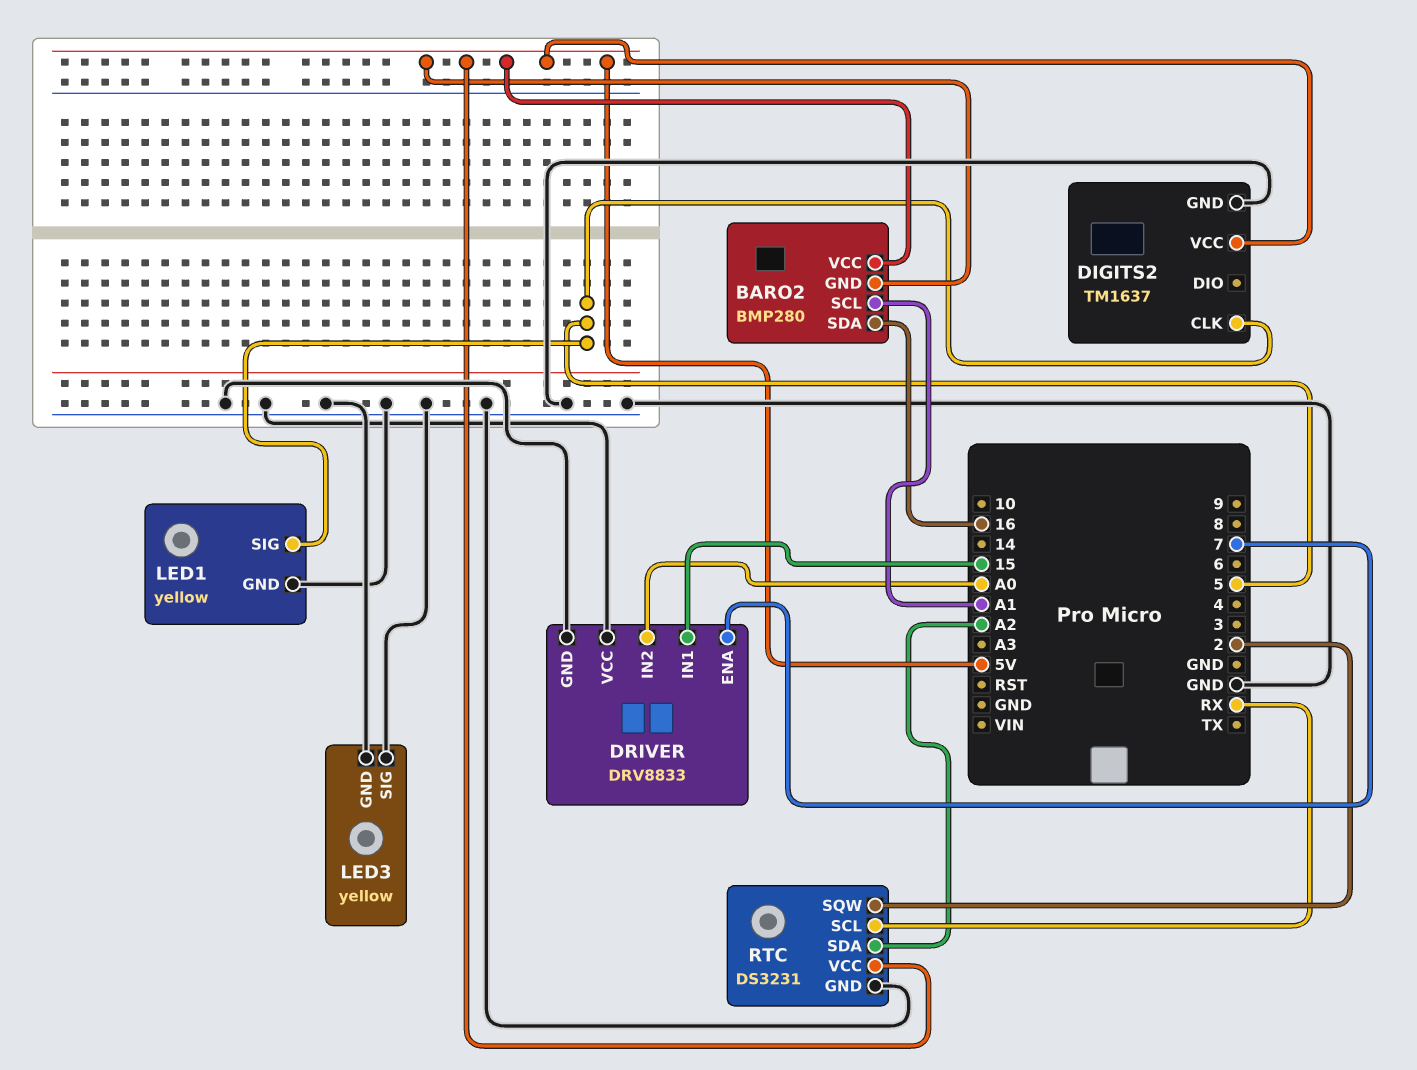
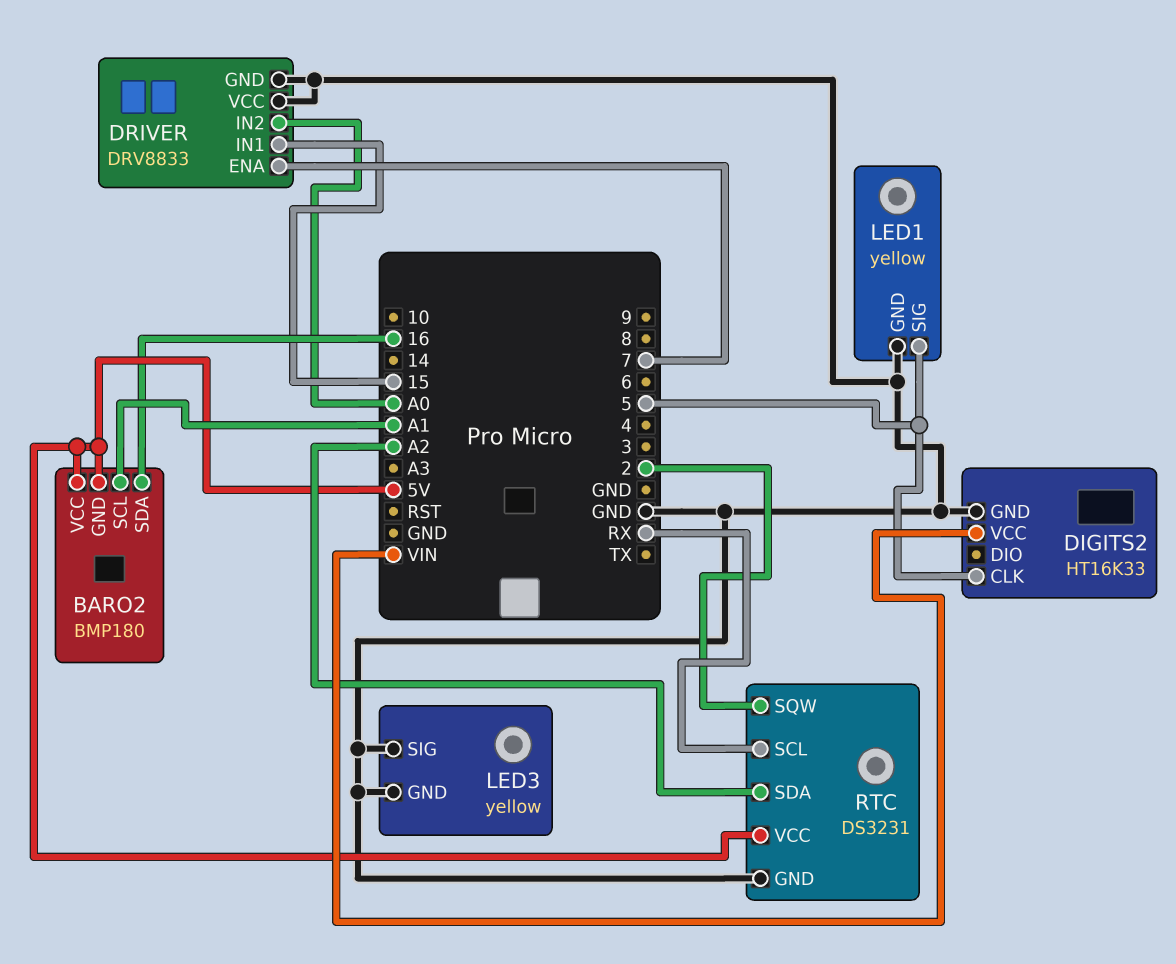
BARO2: BMP280 -> BMP180
DIGITS2: TM1637 -> HT16K33
DIGITS2 pin VCC: 5V -> VIN

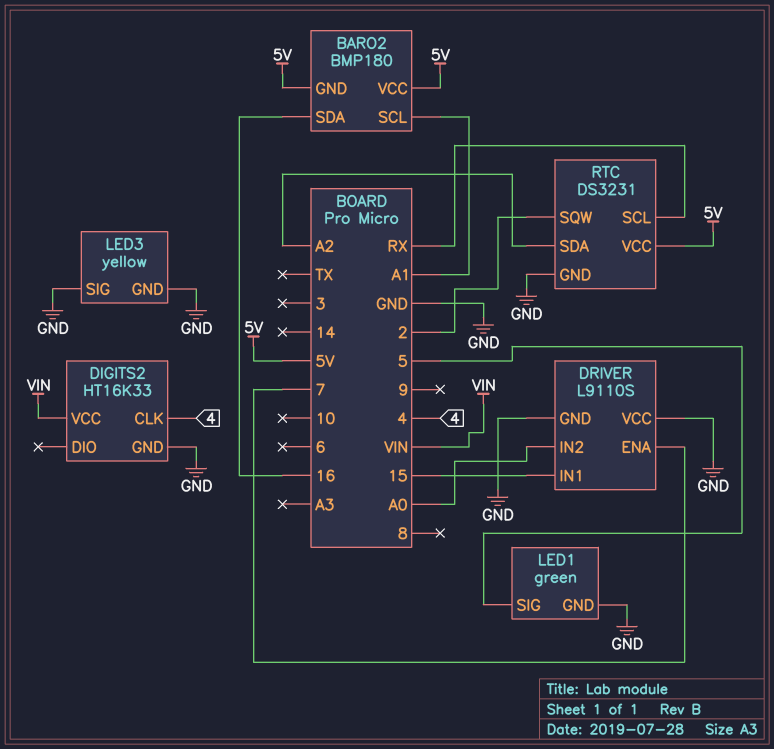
DIGITS2 pin CLK: 5 -> 4
DRIVER: DRV8833 -> L9110S
LED1: yellow -> green

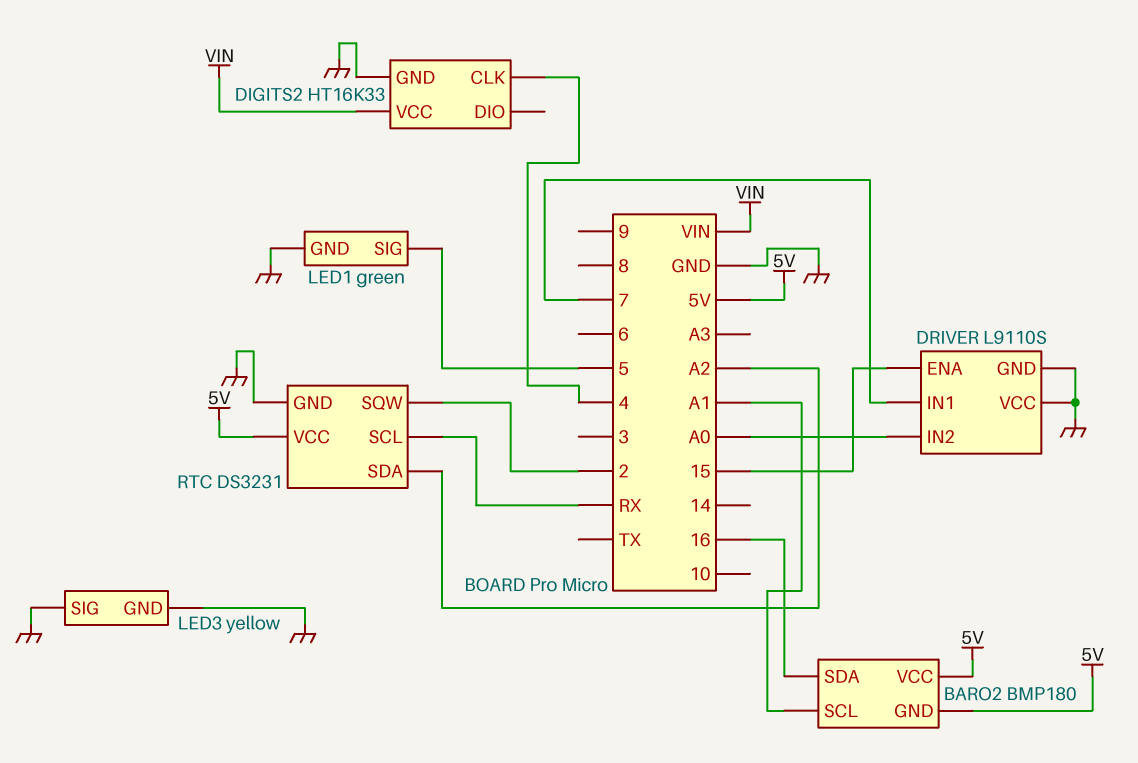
DRIVER pin ENA: 7 -> 15
DRIVER pin IN1: 15 -> 7

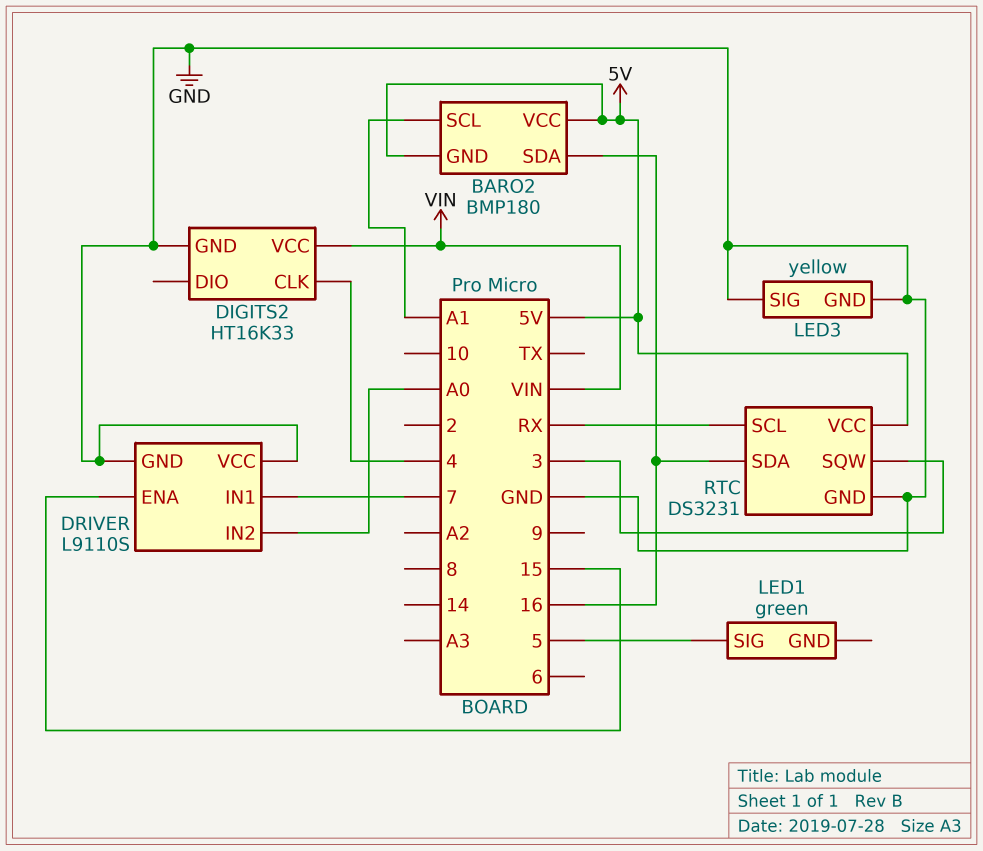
LED1 pin GND: GND -> none
RTC pin SDA: A2 -> 16
RTC pin SQW: 2 -> 3

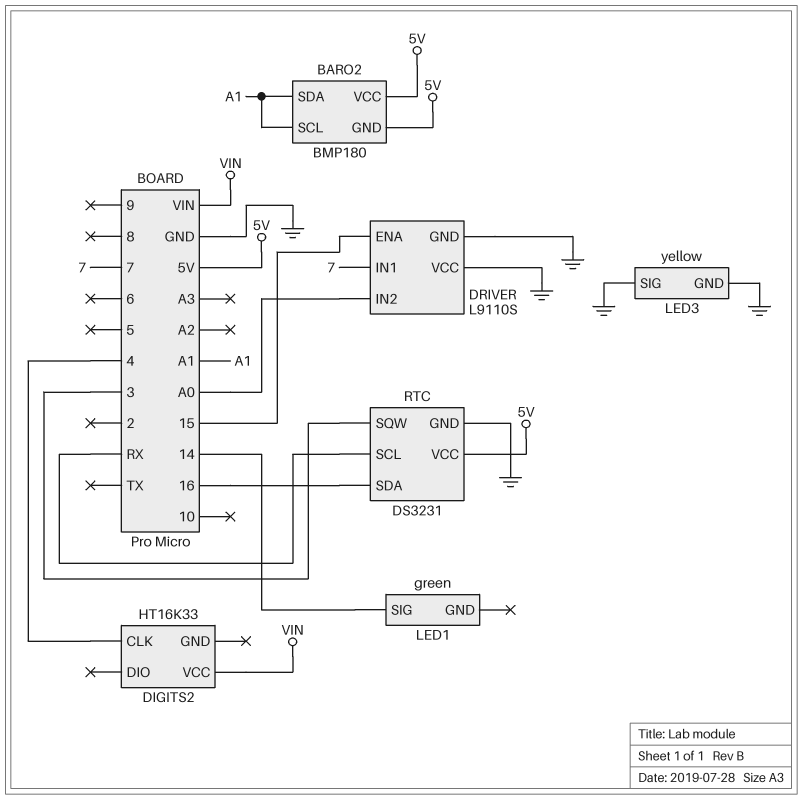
BARO2 pin SDA: 16 -> A1
DIGITS2 pin GND: GND -> none
LED1 pin SIG: 5 -> 14

